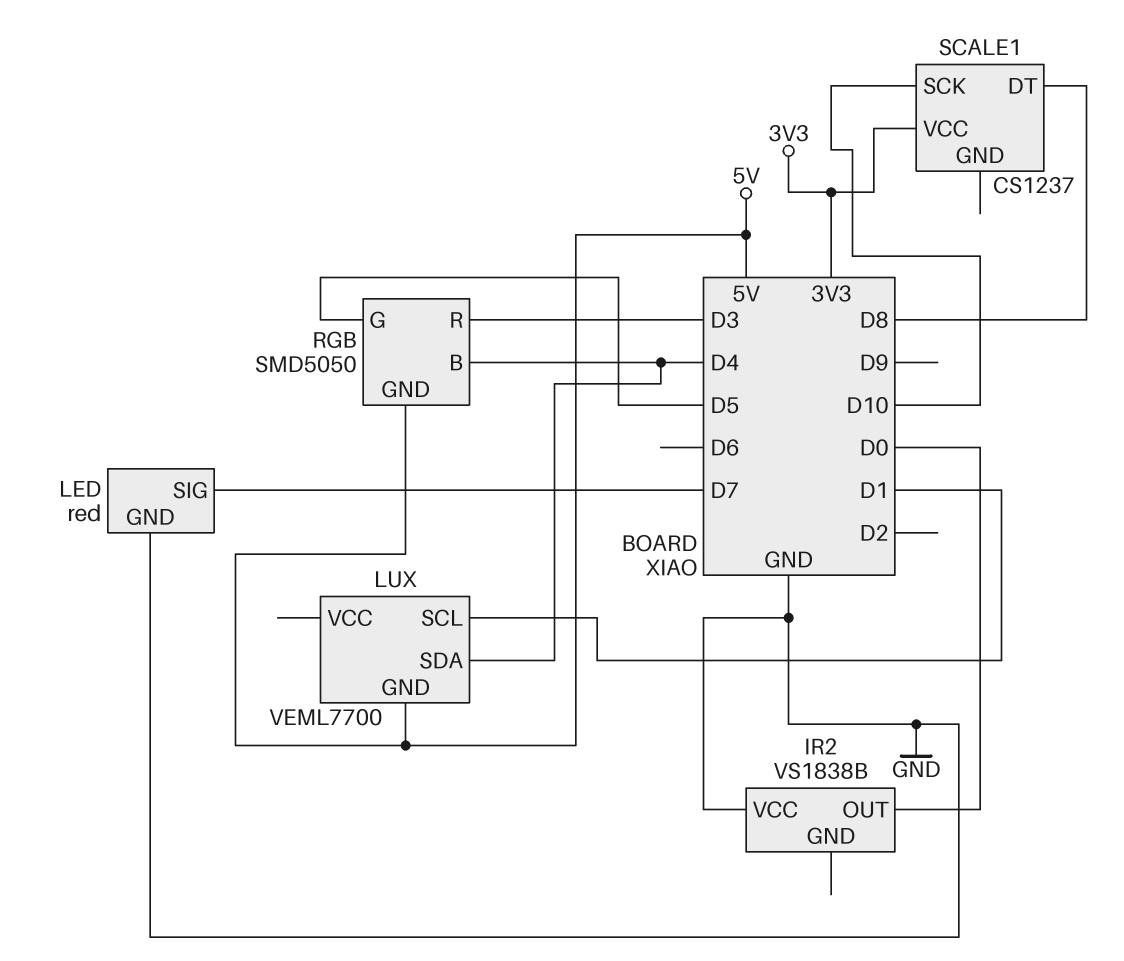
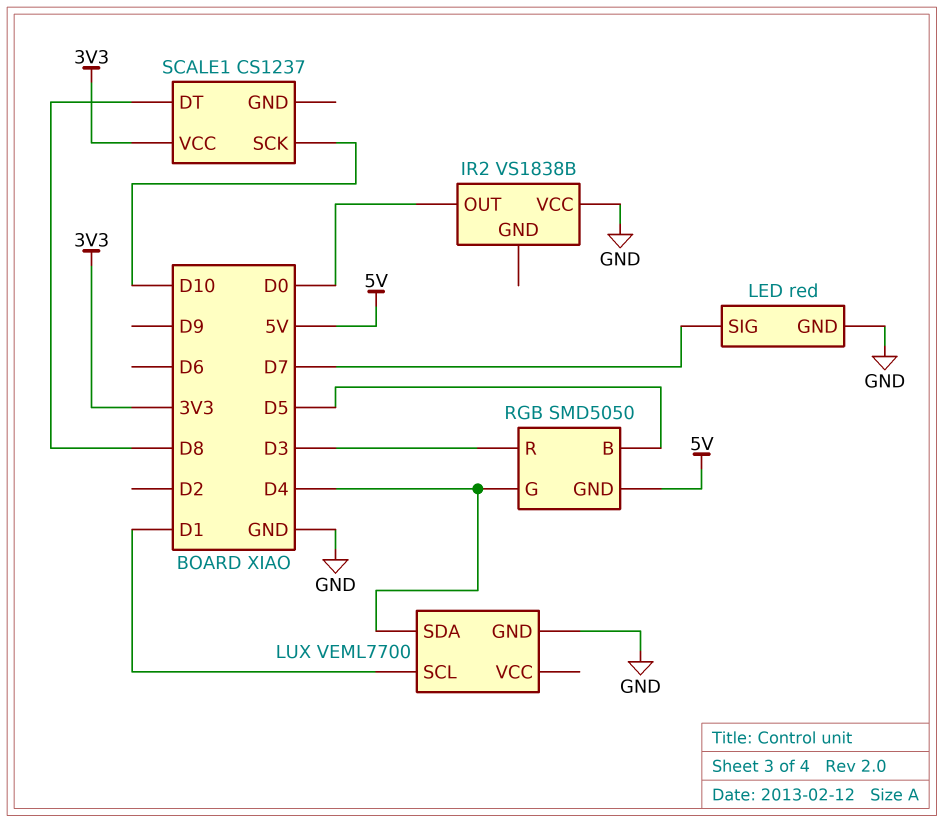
LUX pin GND: 5V -> GND
RGB pin B: D4 -> D5
RGB pin G: D5 -> D4

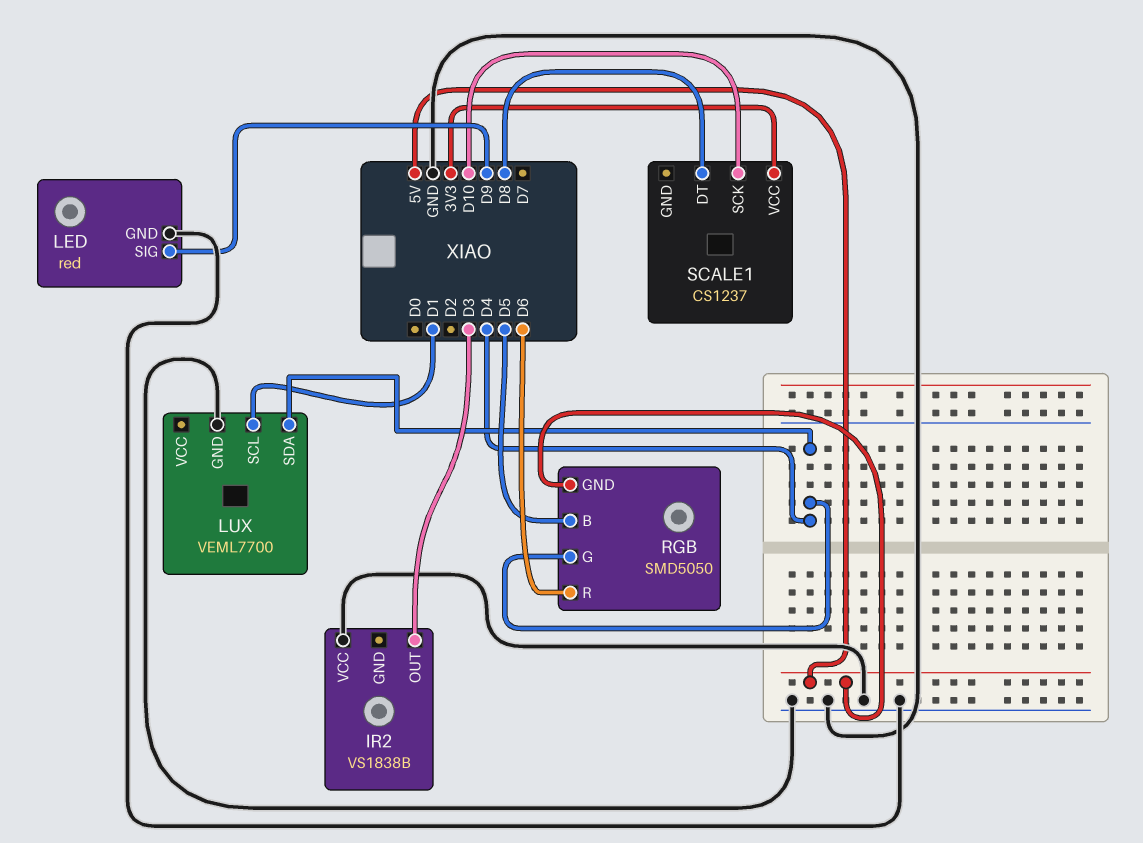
IR2 pin OUT: D0 -> D3
LED pin SIG: D7 -> D9
RGB pin R: D3 -> D6

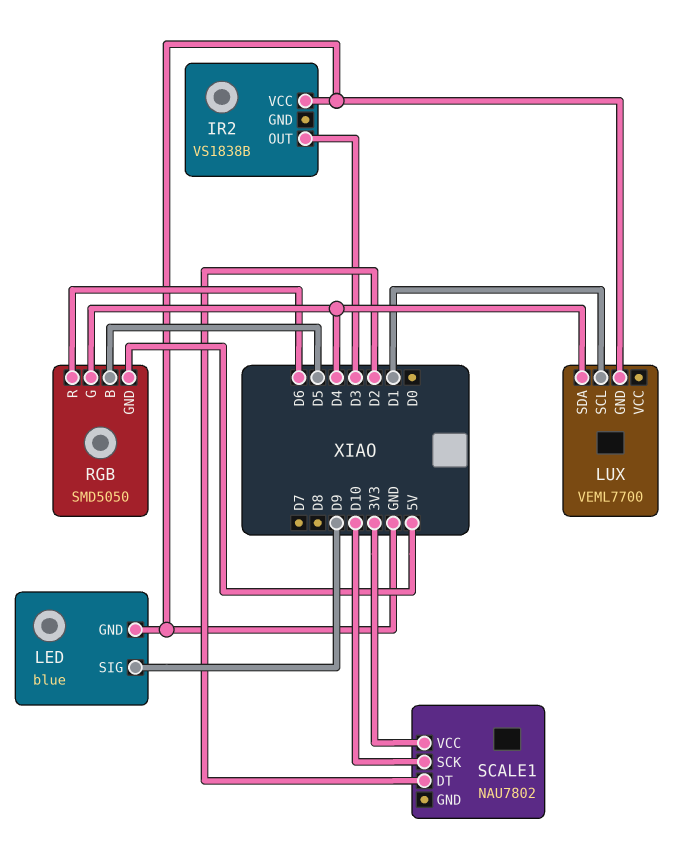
LED: red -> blue
SCALE1: CS1237 -> NAU7802
SCALE1 pin DT: D8 -> D2

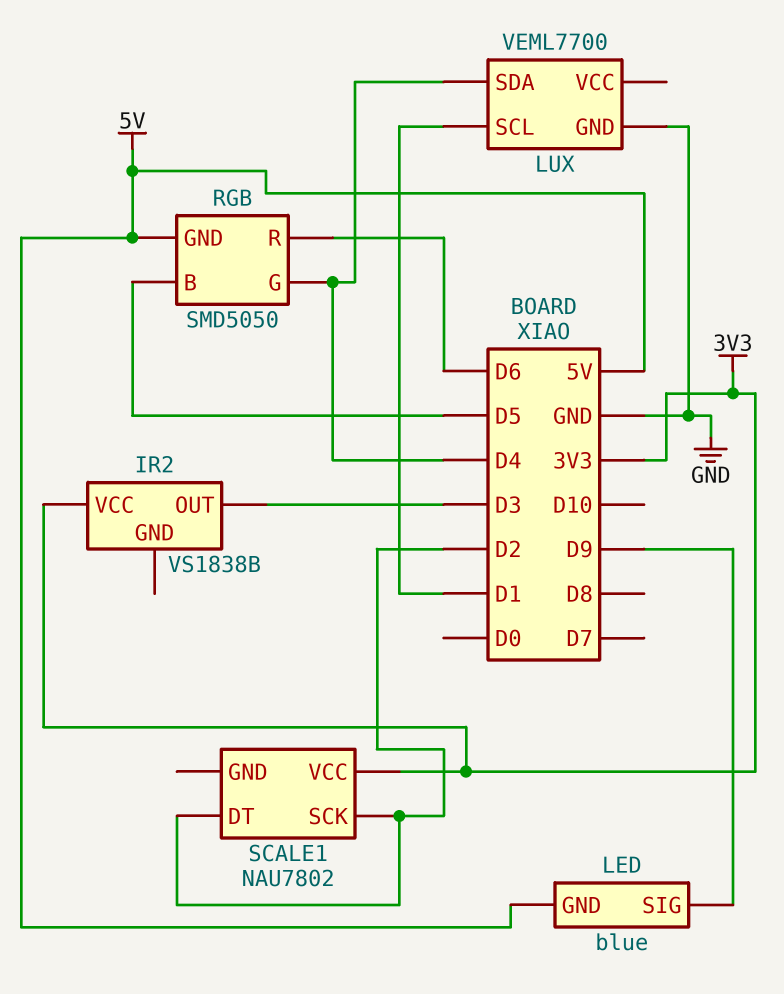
IR2 pin VCC: GND -> 3V3
LED pin GND: GND -> 5V
SCALE1 pin SCK: D10 -> D2

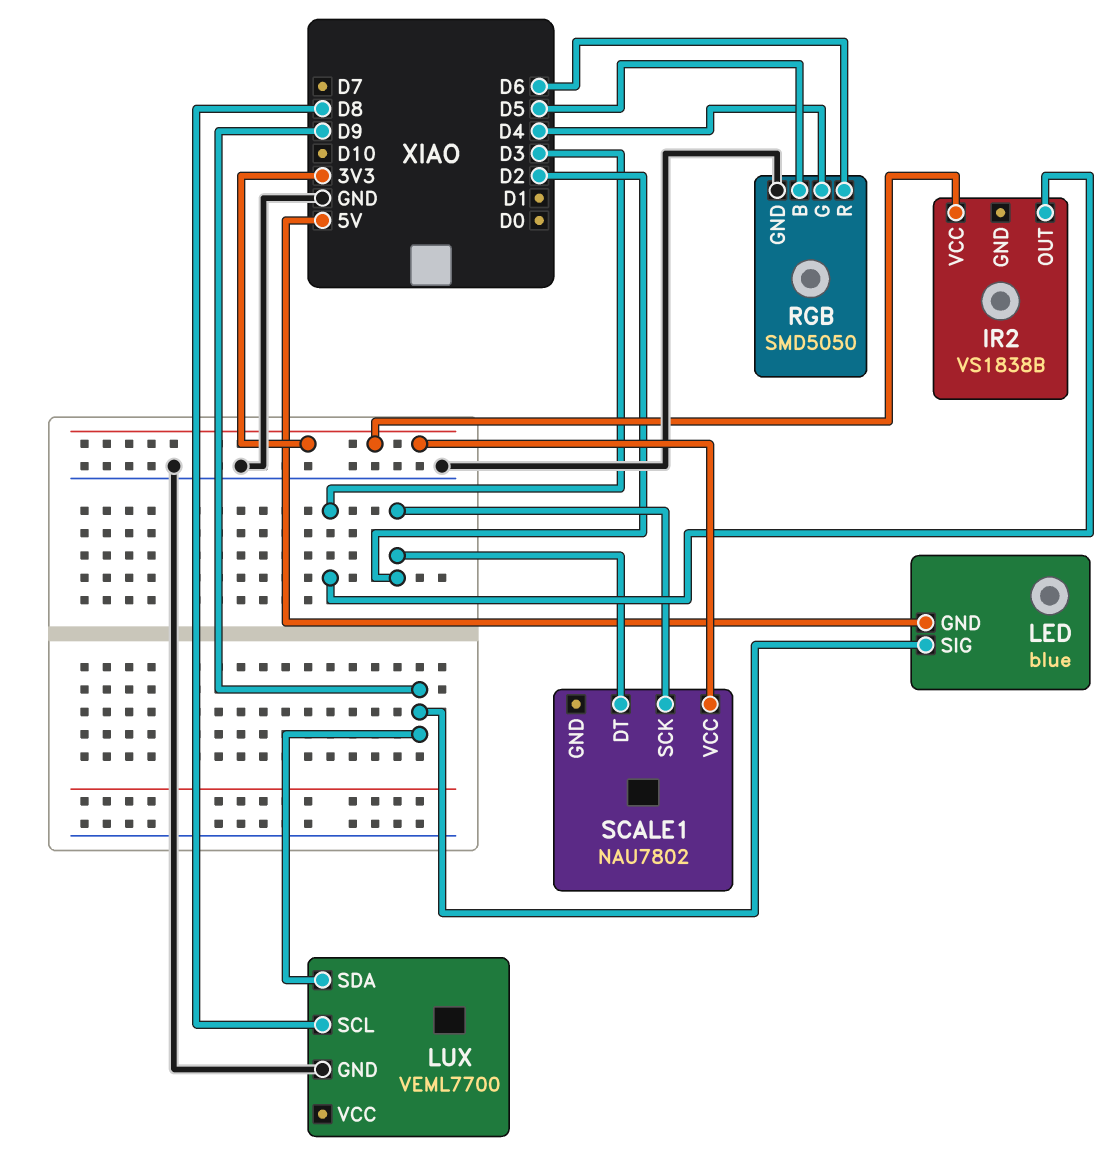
LUX pin SCL: D1 -> D8
LUX pin SDA: D4 -> D9
RGB pin GND: 5V -> GND

